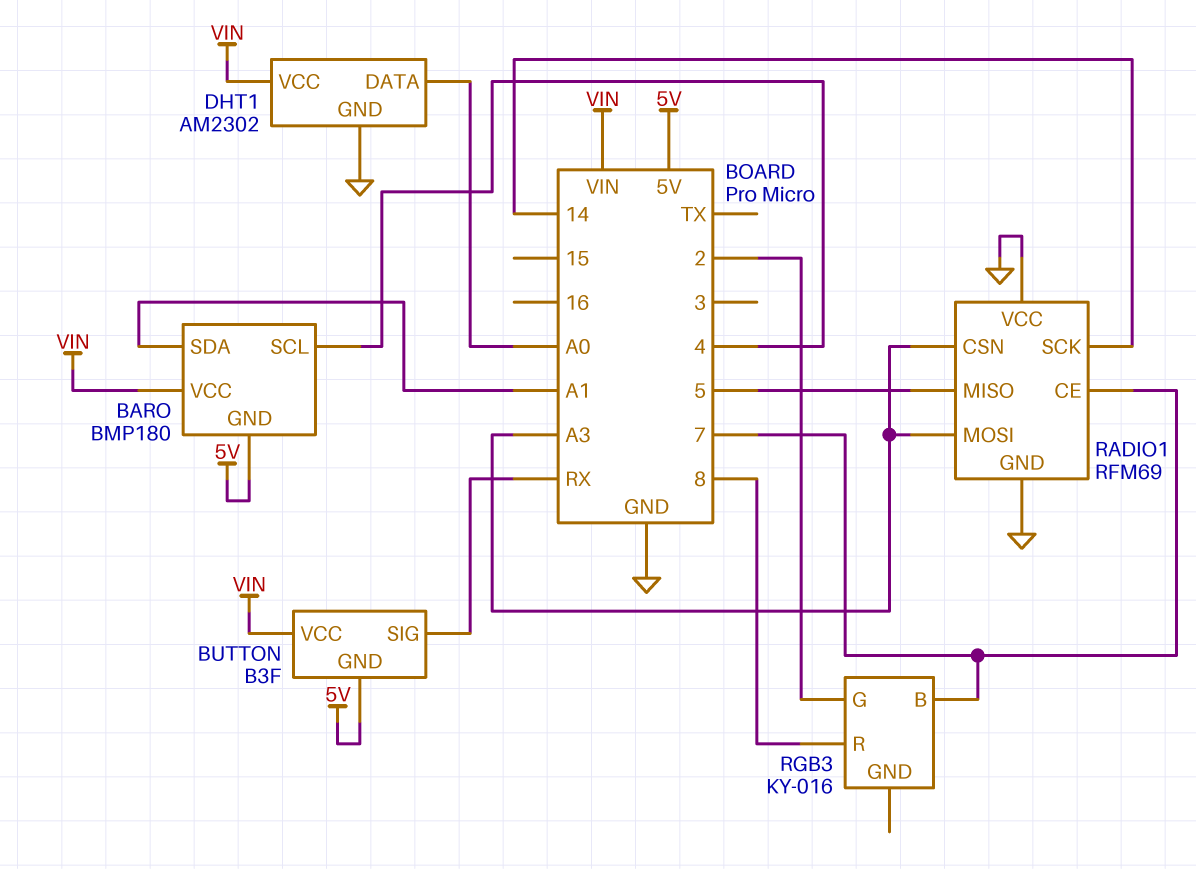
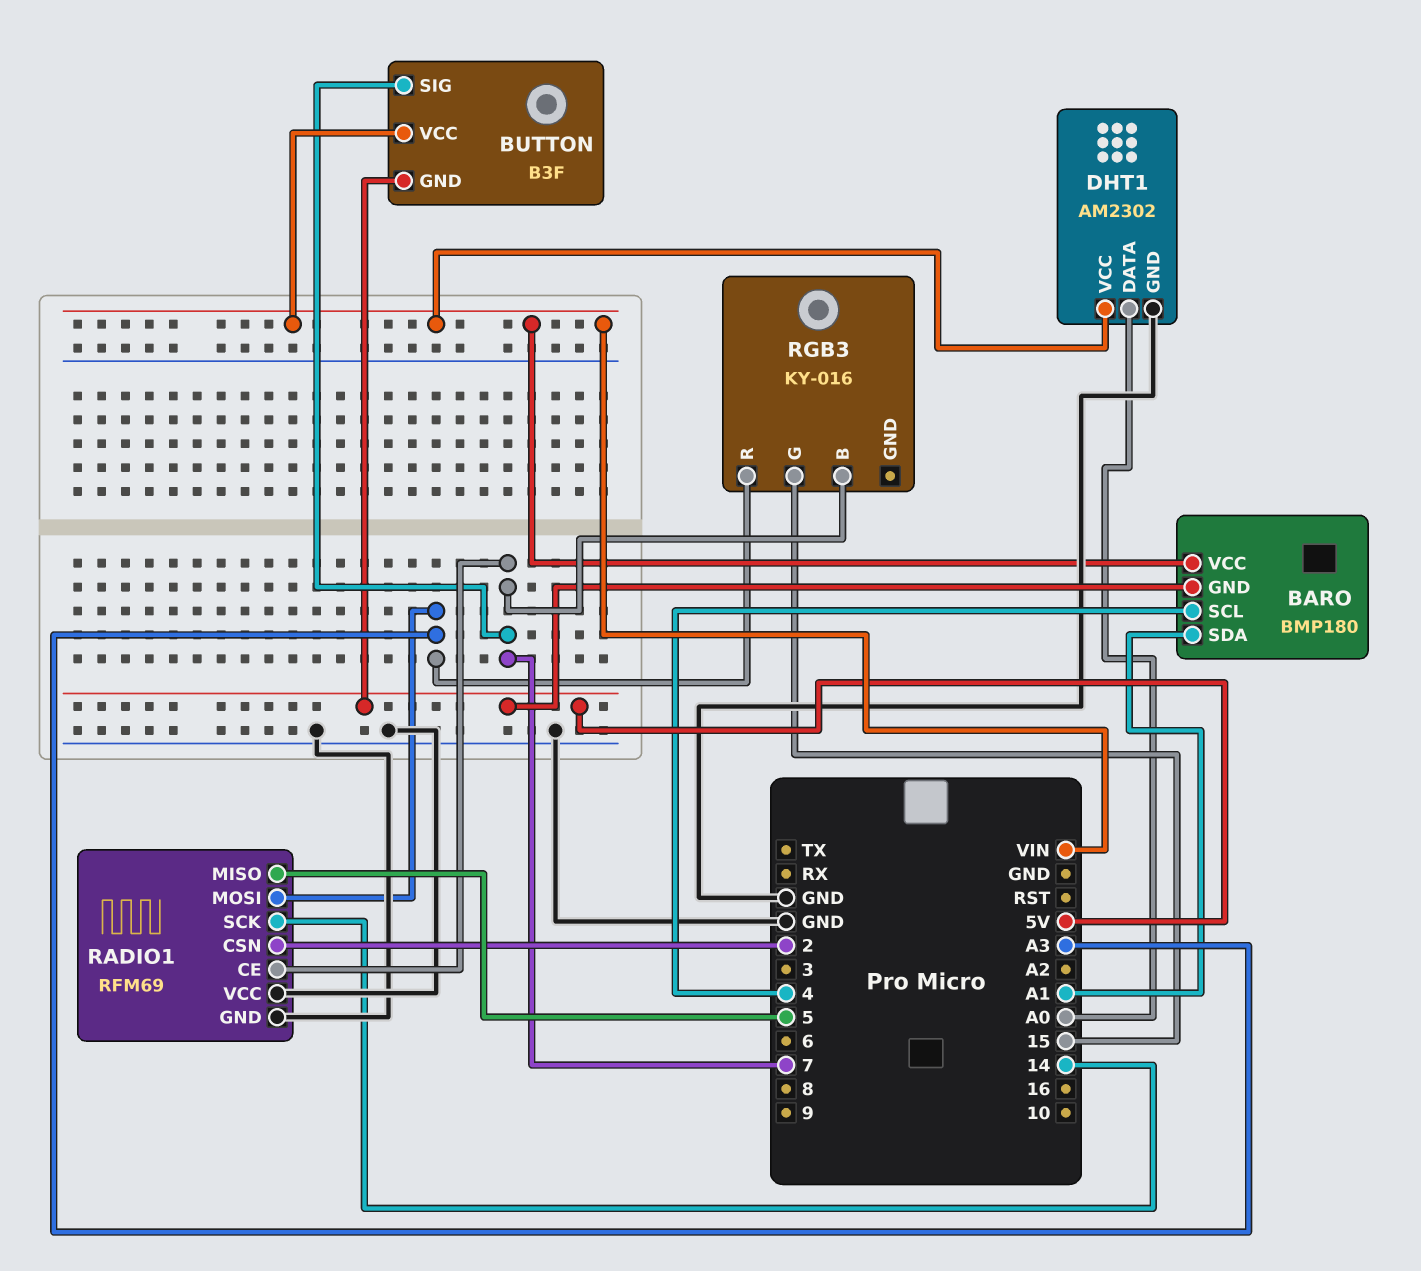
BUTTON pin SIG: RX -> 7
RADIO1 pin CSN: A3 -> 2
RGB3 pin G: 2 -> 15
RGB3 pin R: 8 -> A3

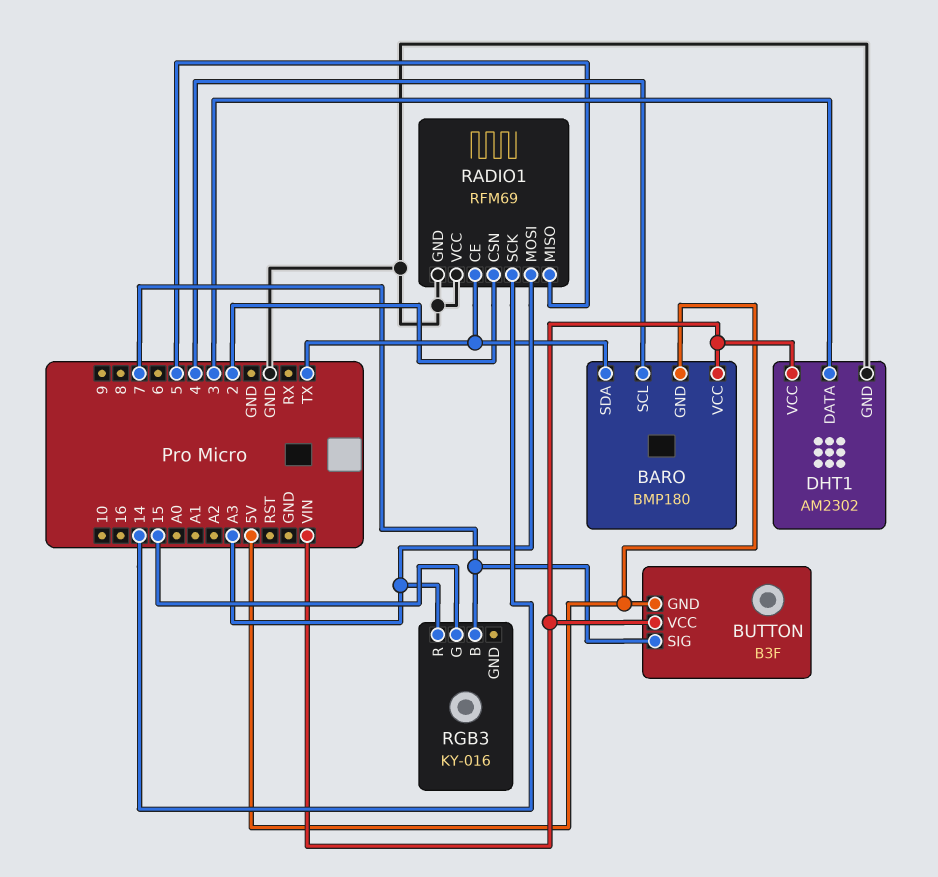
BARO pin SDA: A1 -> TX
DHT1 pin DATA: A0 -> 3
RADIO1 pin CE: 7 -> TX

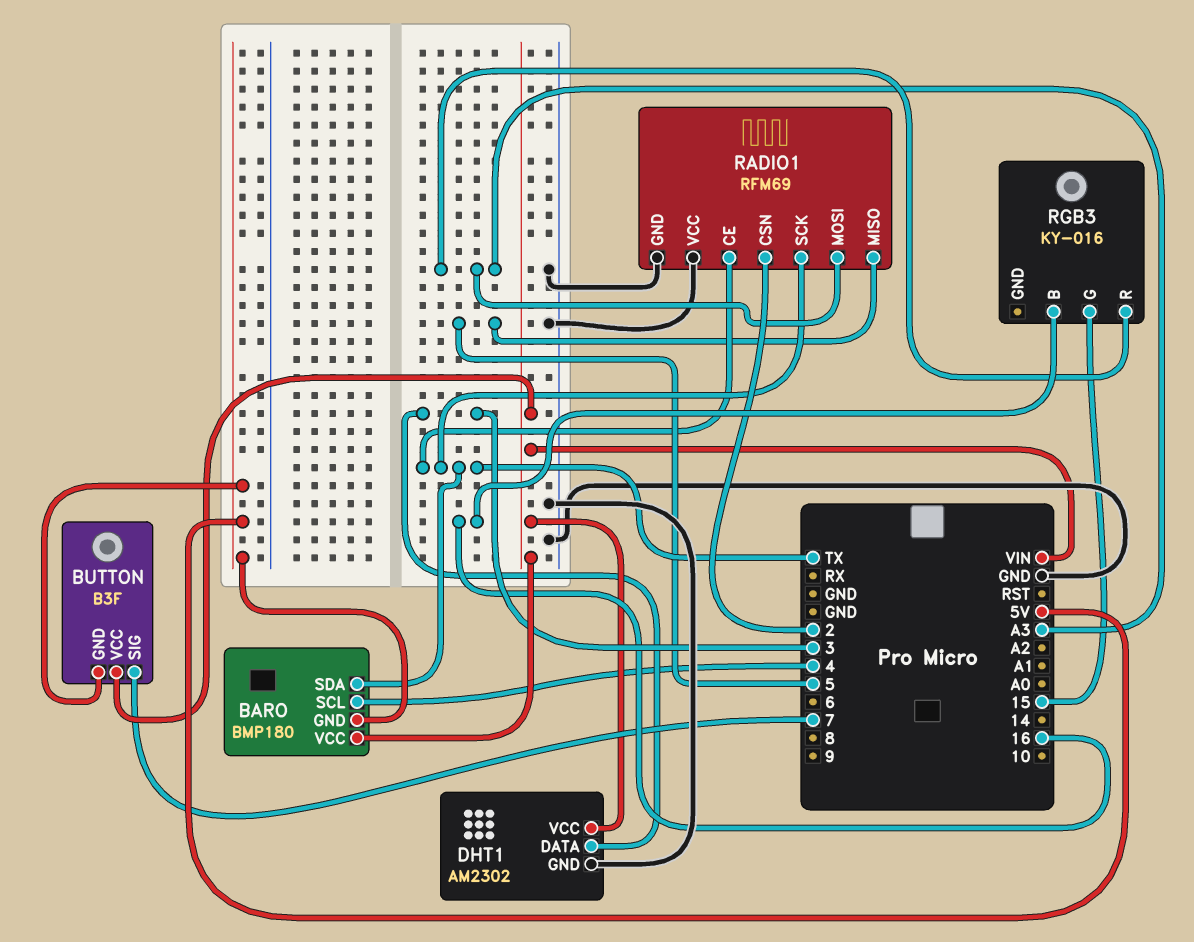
RADIO1 pin SCK: 14 -> TX
RGB3 pin B: 7 -> 16

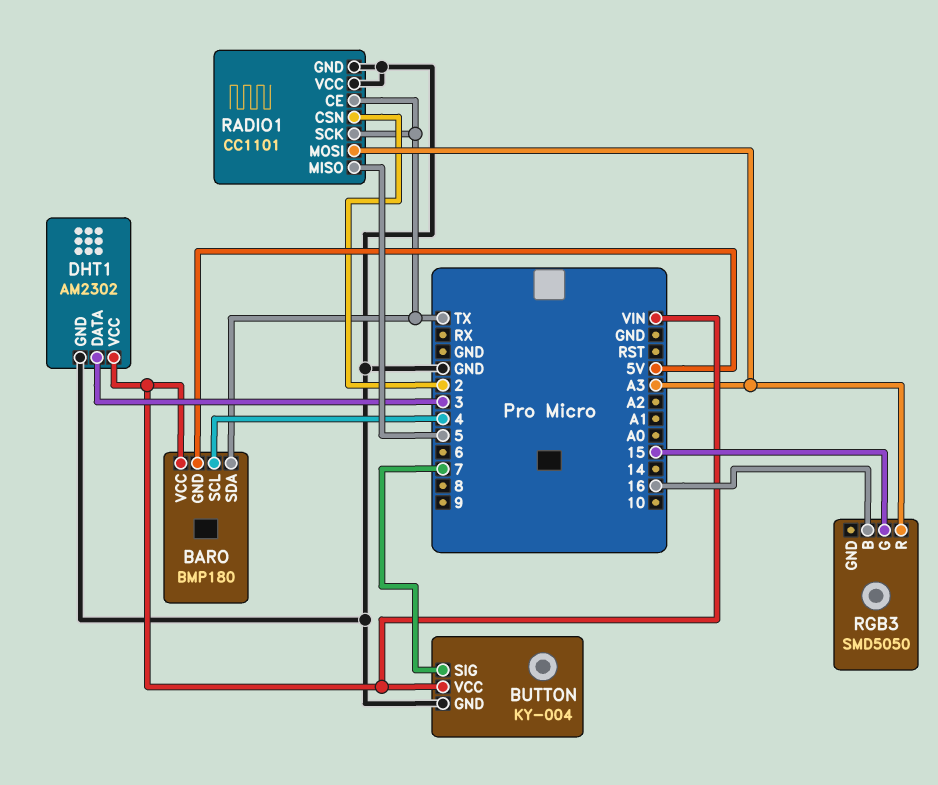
BUTTON: B3F -> KY-004
BUTTON pin GND: 5V -> GND
RADIO1: RFM69 -> CC1101
RGB3: KY-016 -> SMD5050

